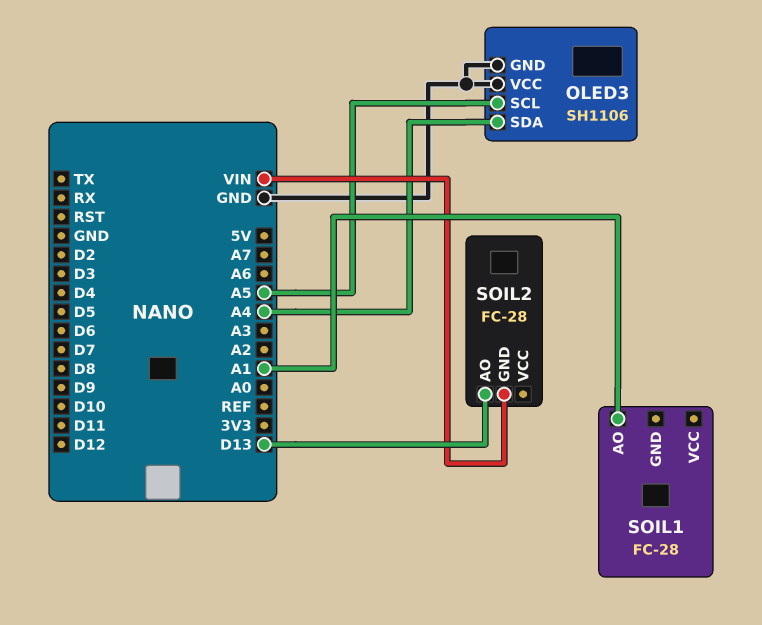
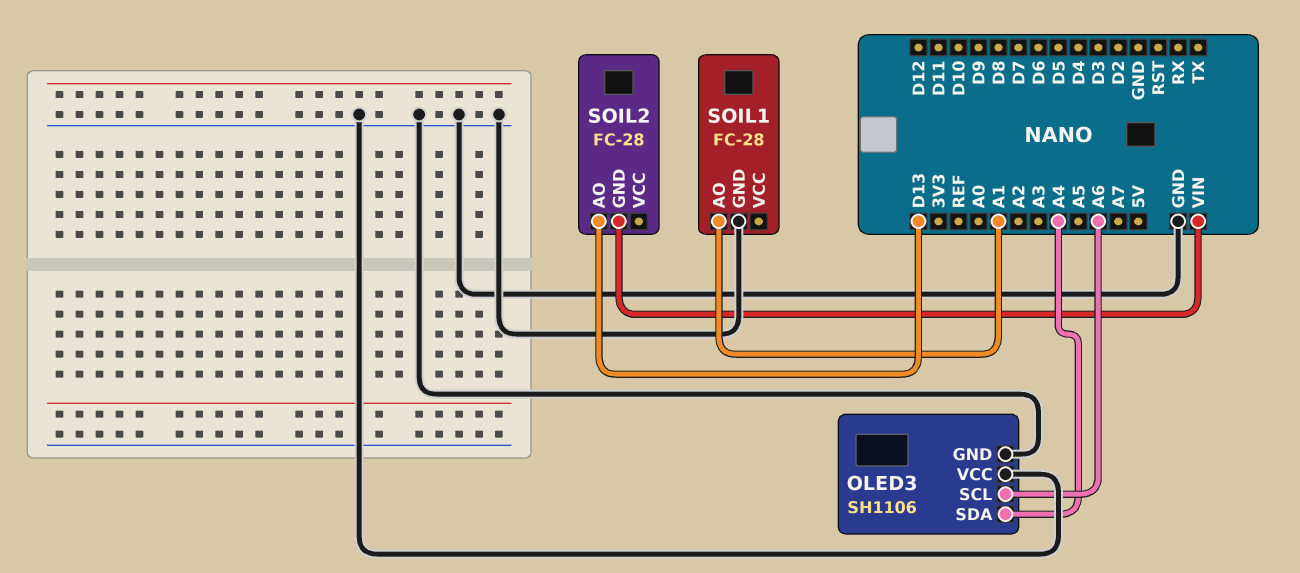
OLED3 pin SCL: A5 -> A6
SOIL1 pin GND: none -> GND

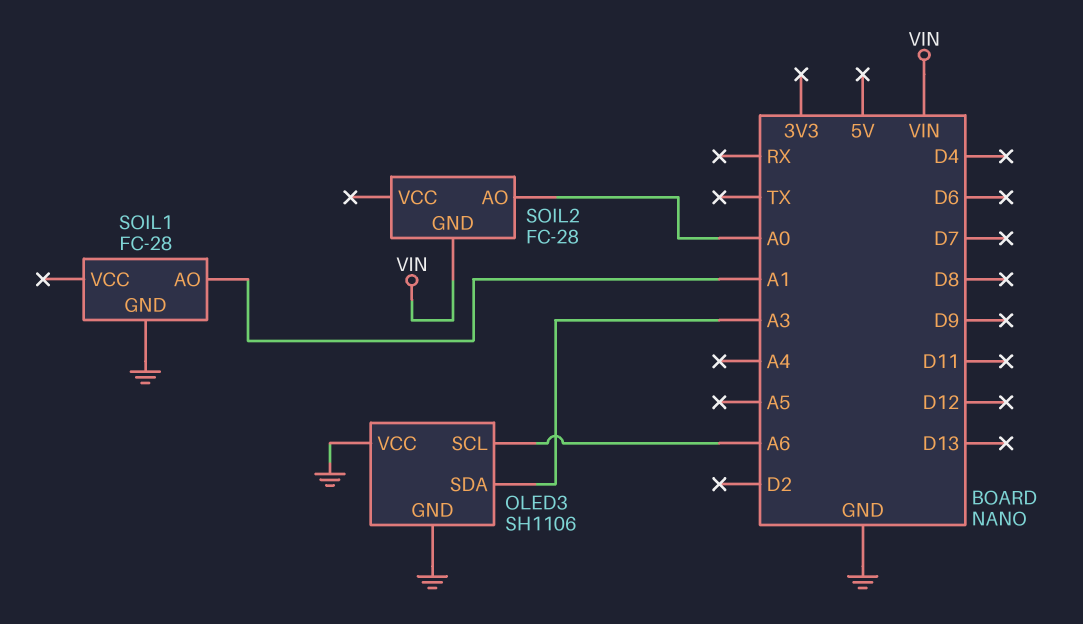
OLED3 pin SDA: A4 -> A3
SOIL2 pin AO: D13 -> A0

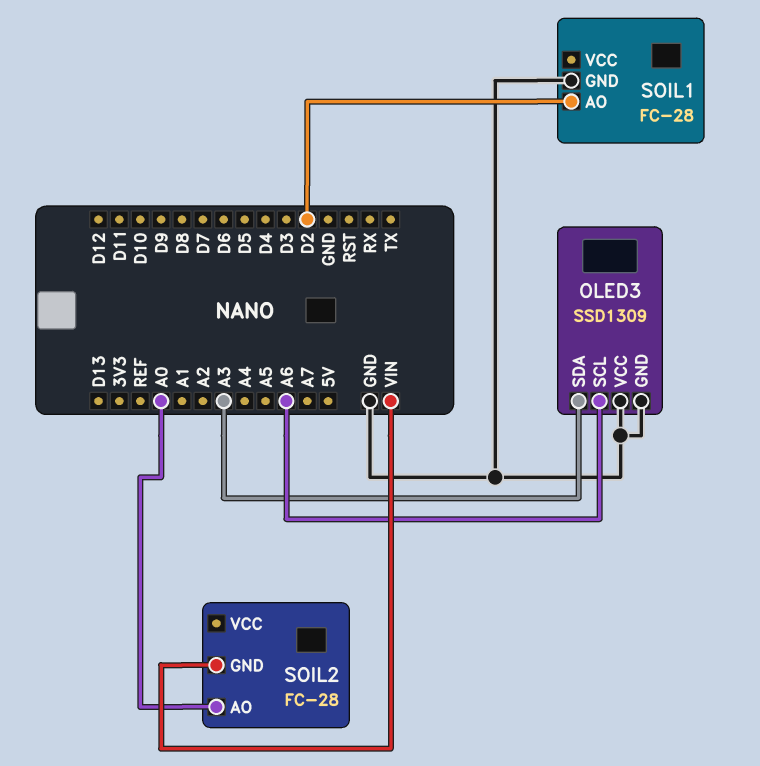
OLED3: SH1106 -> SSD1309
SOIL1 pin AO: A1 -> D2

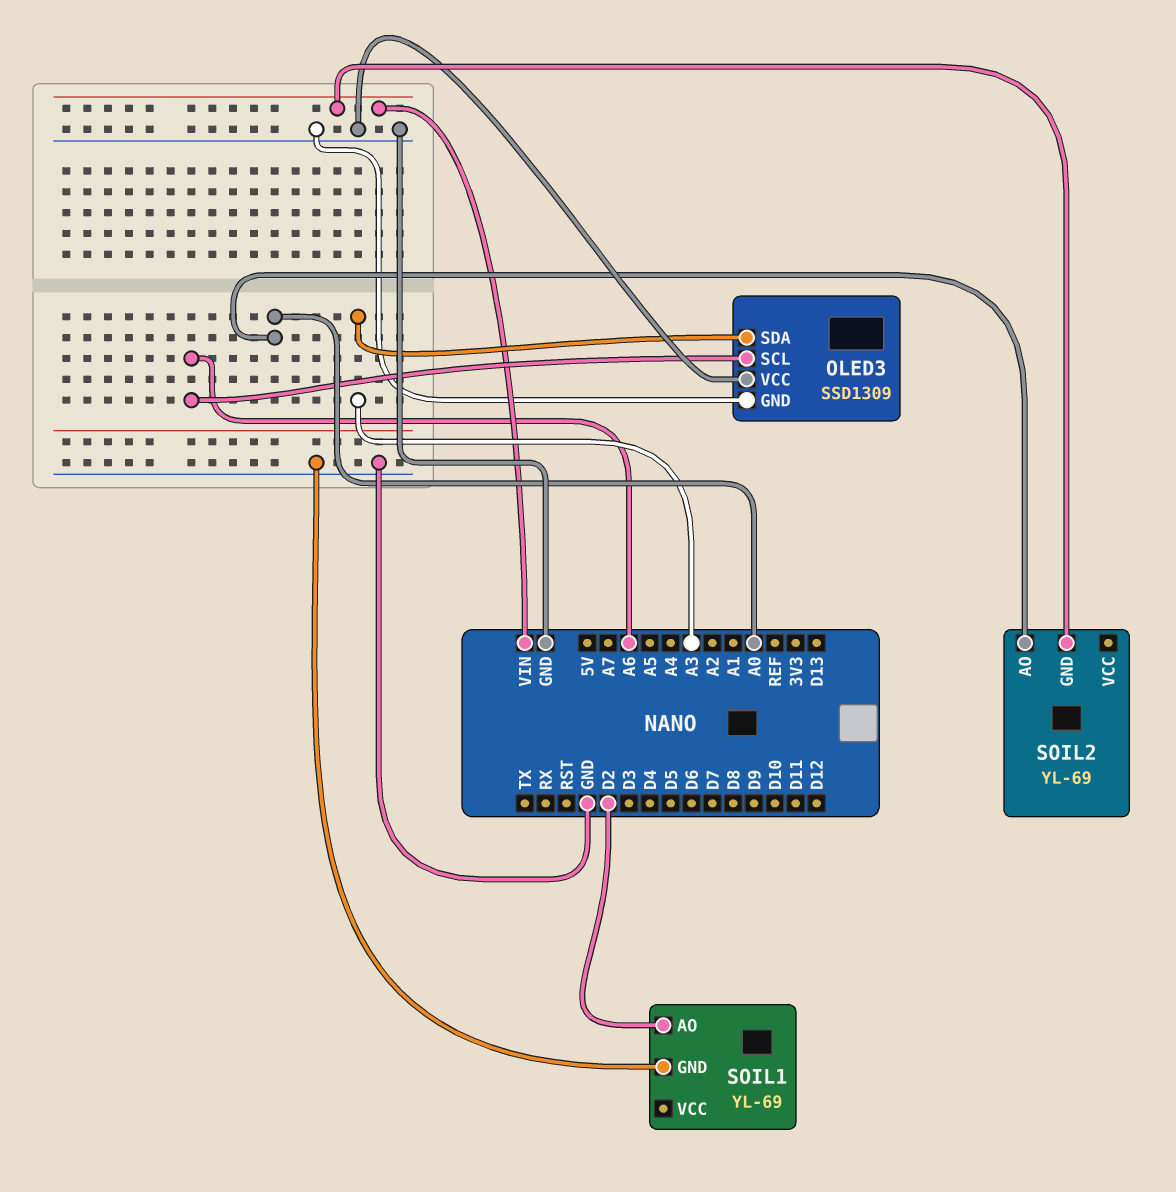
SOIL1: FC-28 -> YL-69
SOIL2: FC-28 -> YL-69

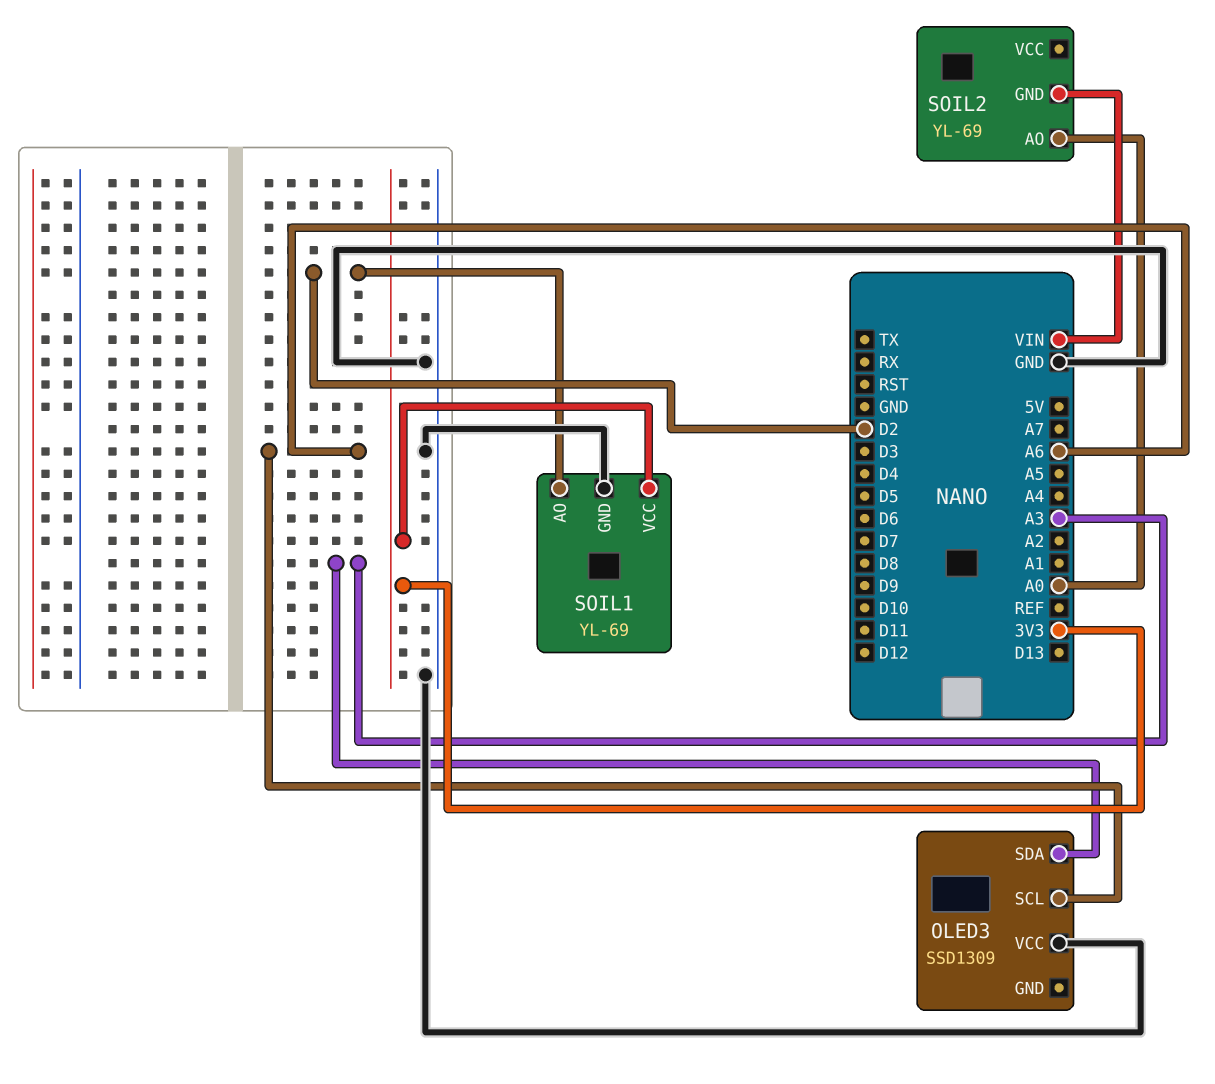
OLED3 pin GND: GND -> none
SOIL1 pin VCC: none -> 3V3

